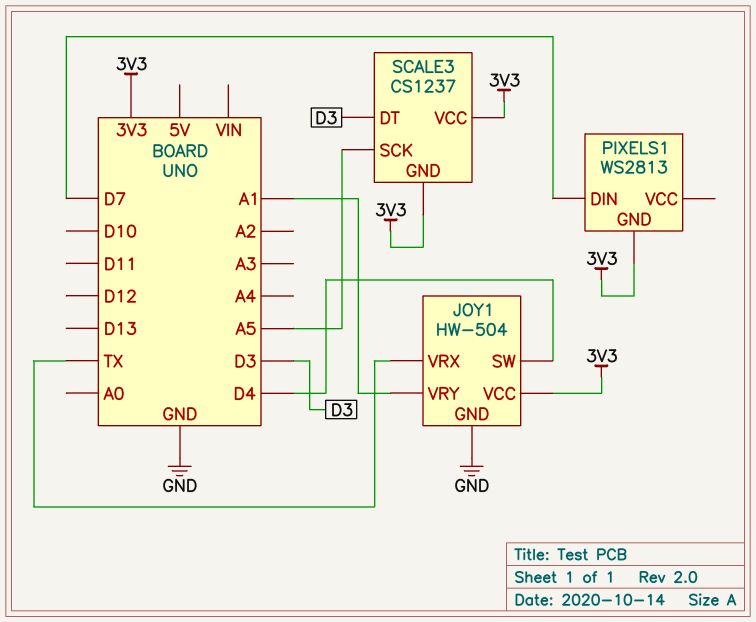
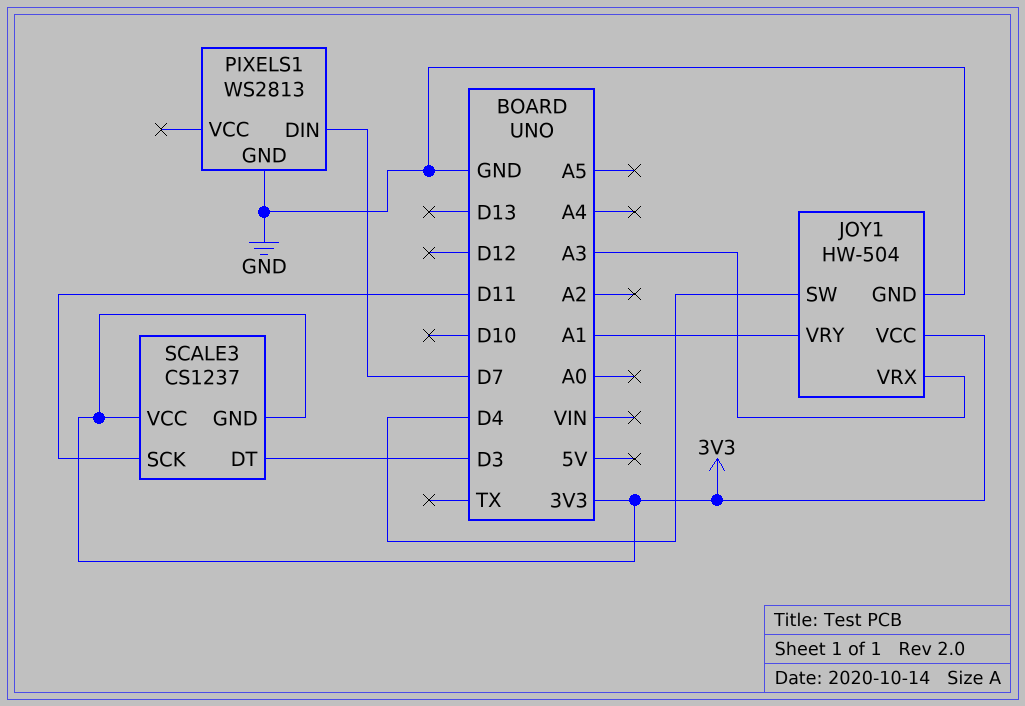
JOY1 pin VRX: TX -> A3
PIXELS1 pin GND: 3V3 -> GND
SCALE3 pin SCK: A5 -> D11

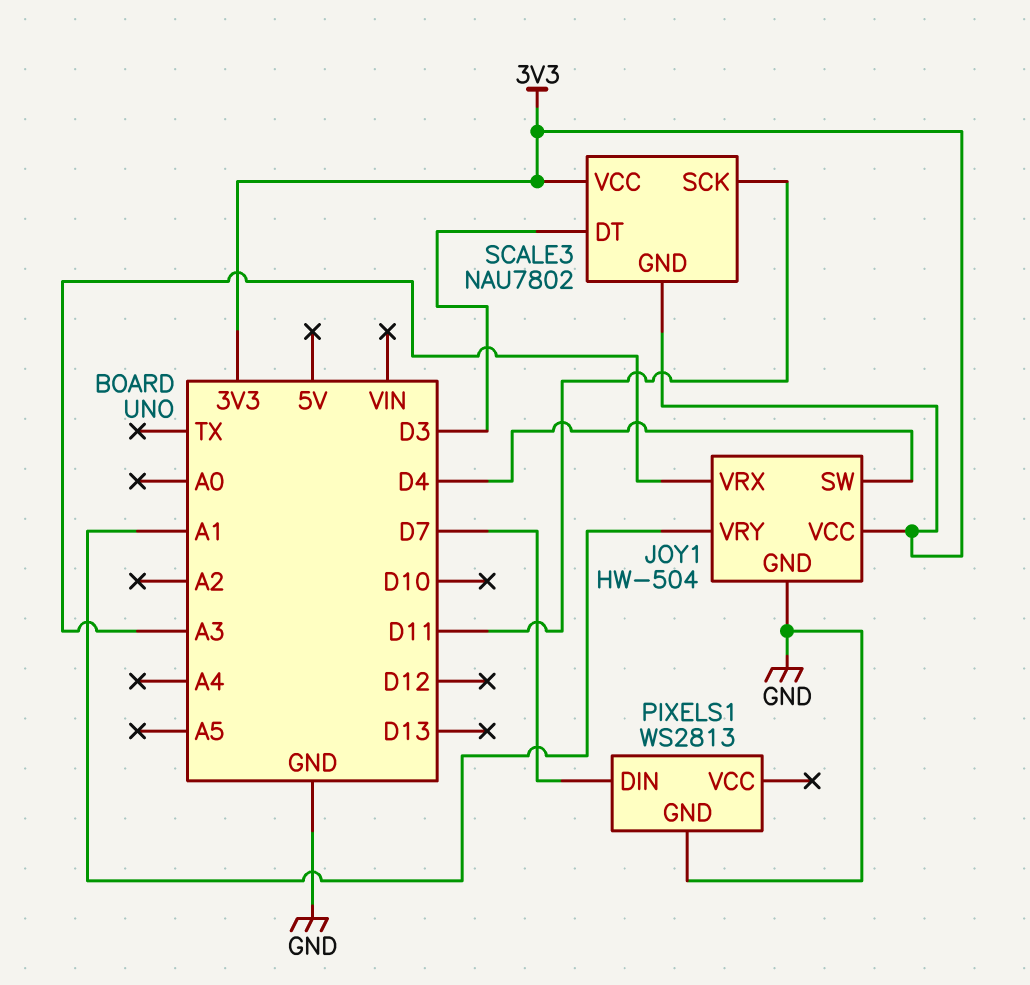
SCALE3: CS1237 -> NAU7802

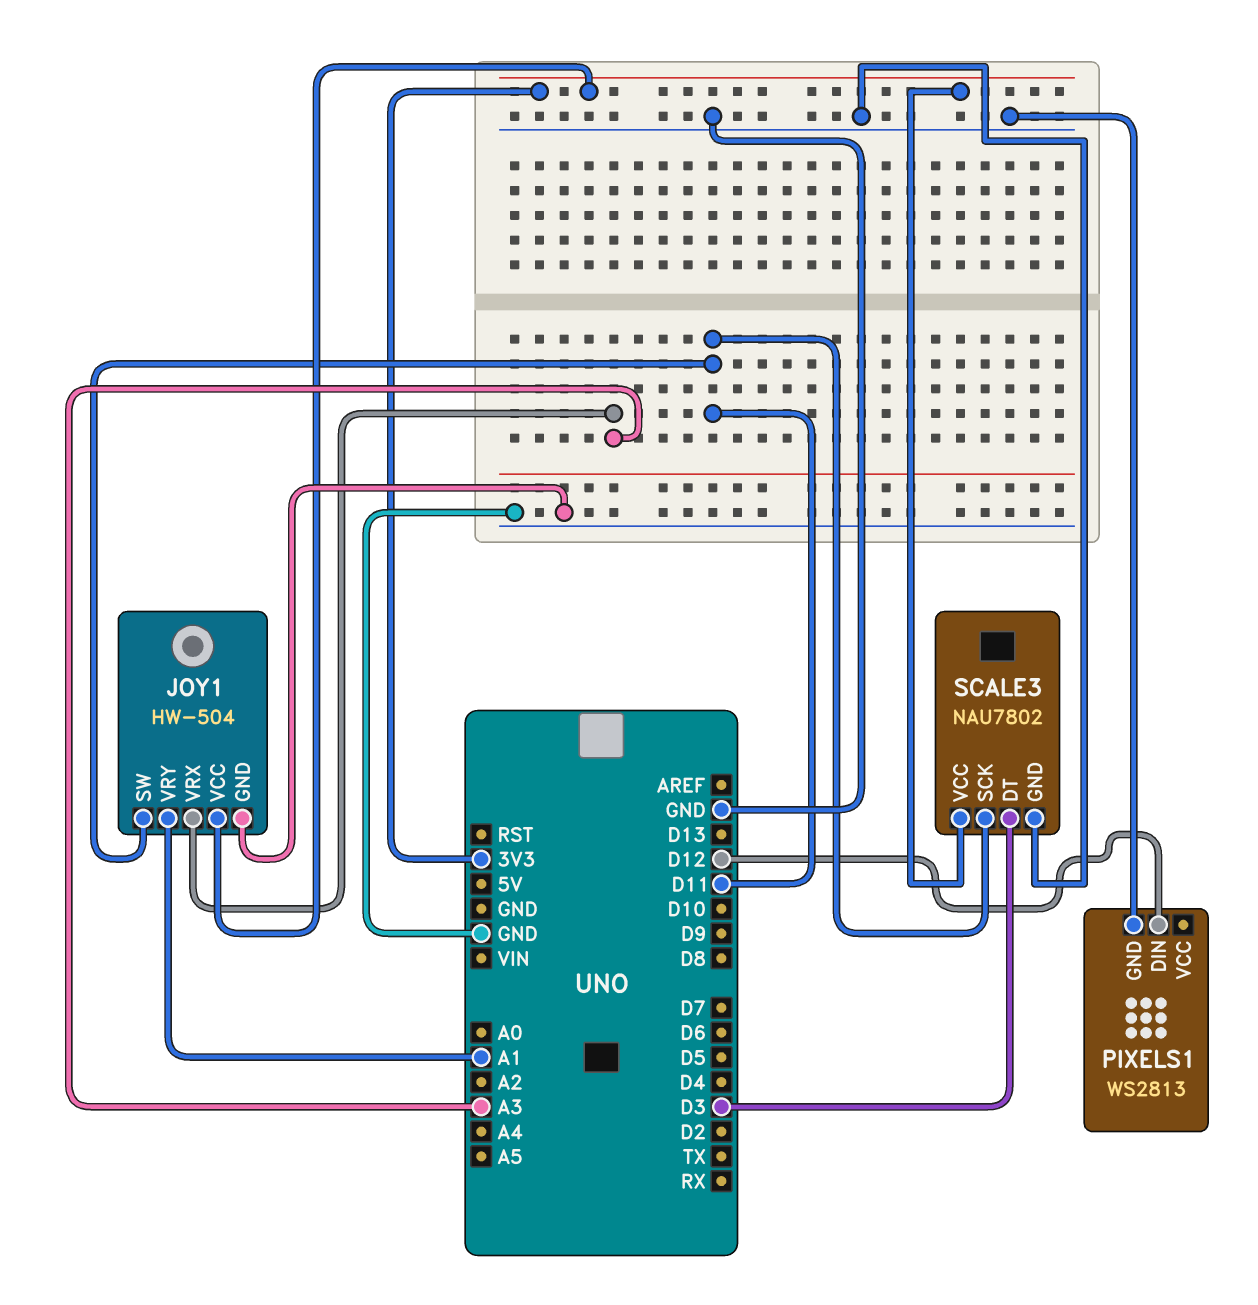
JOY1 pin SW: D4 -> D11
PIXELS1 pin DIN: D7 -> D12
SCALE3 pin GND: 3V3 -> GND

